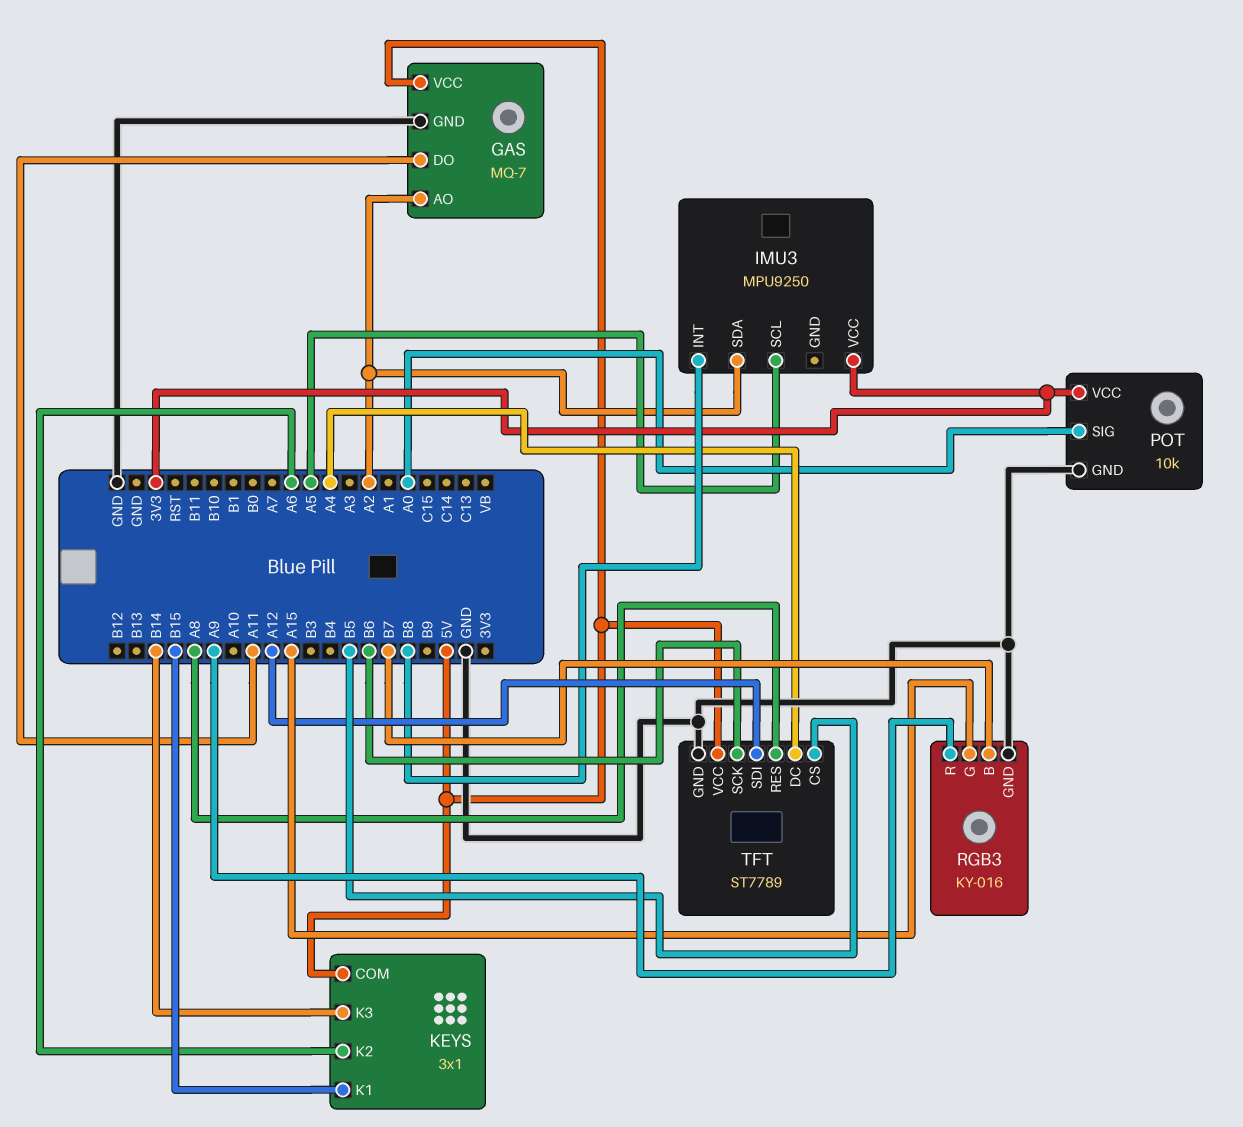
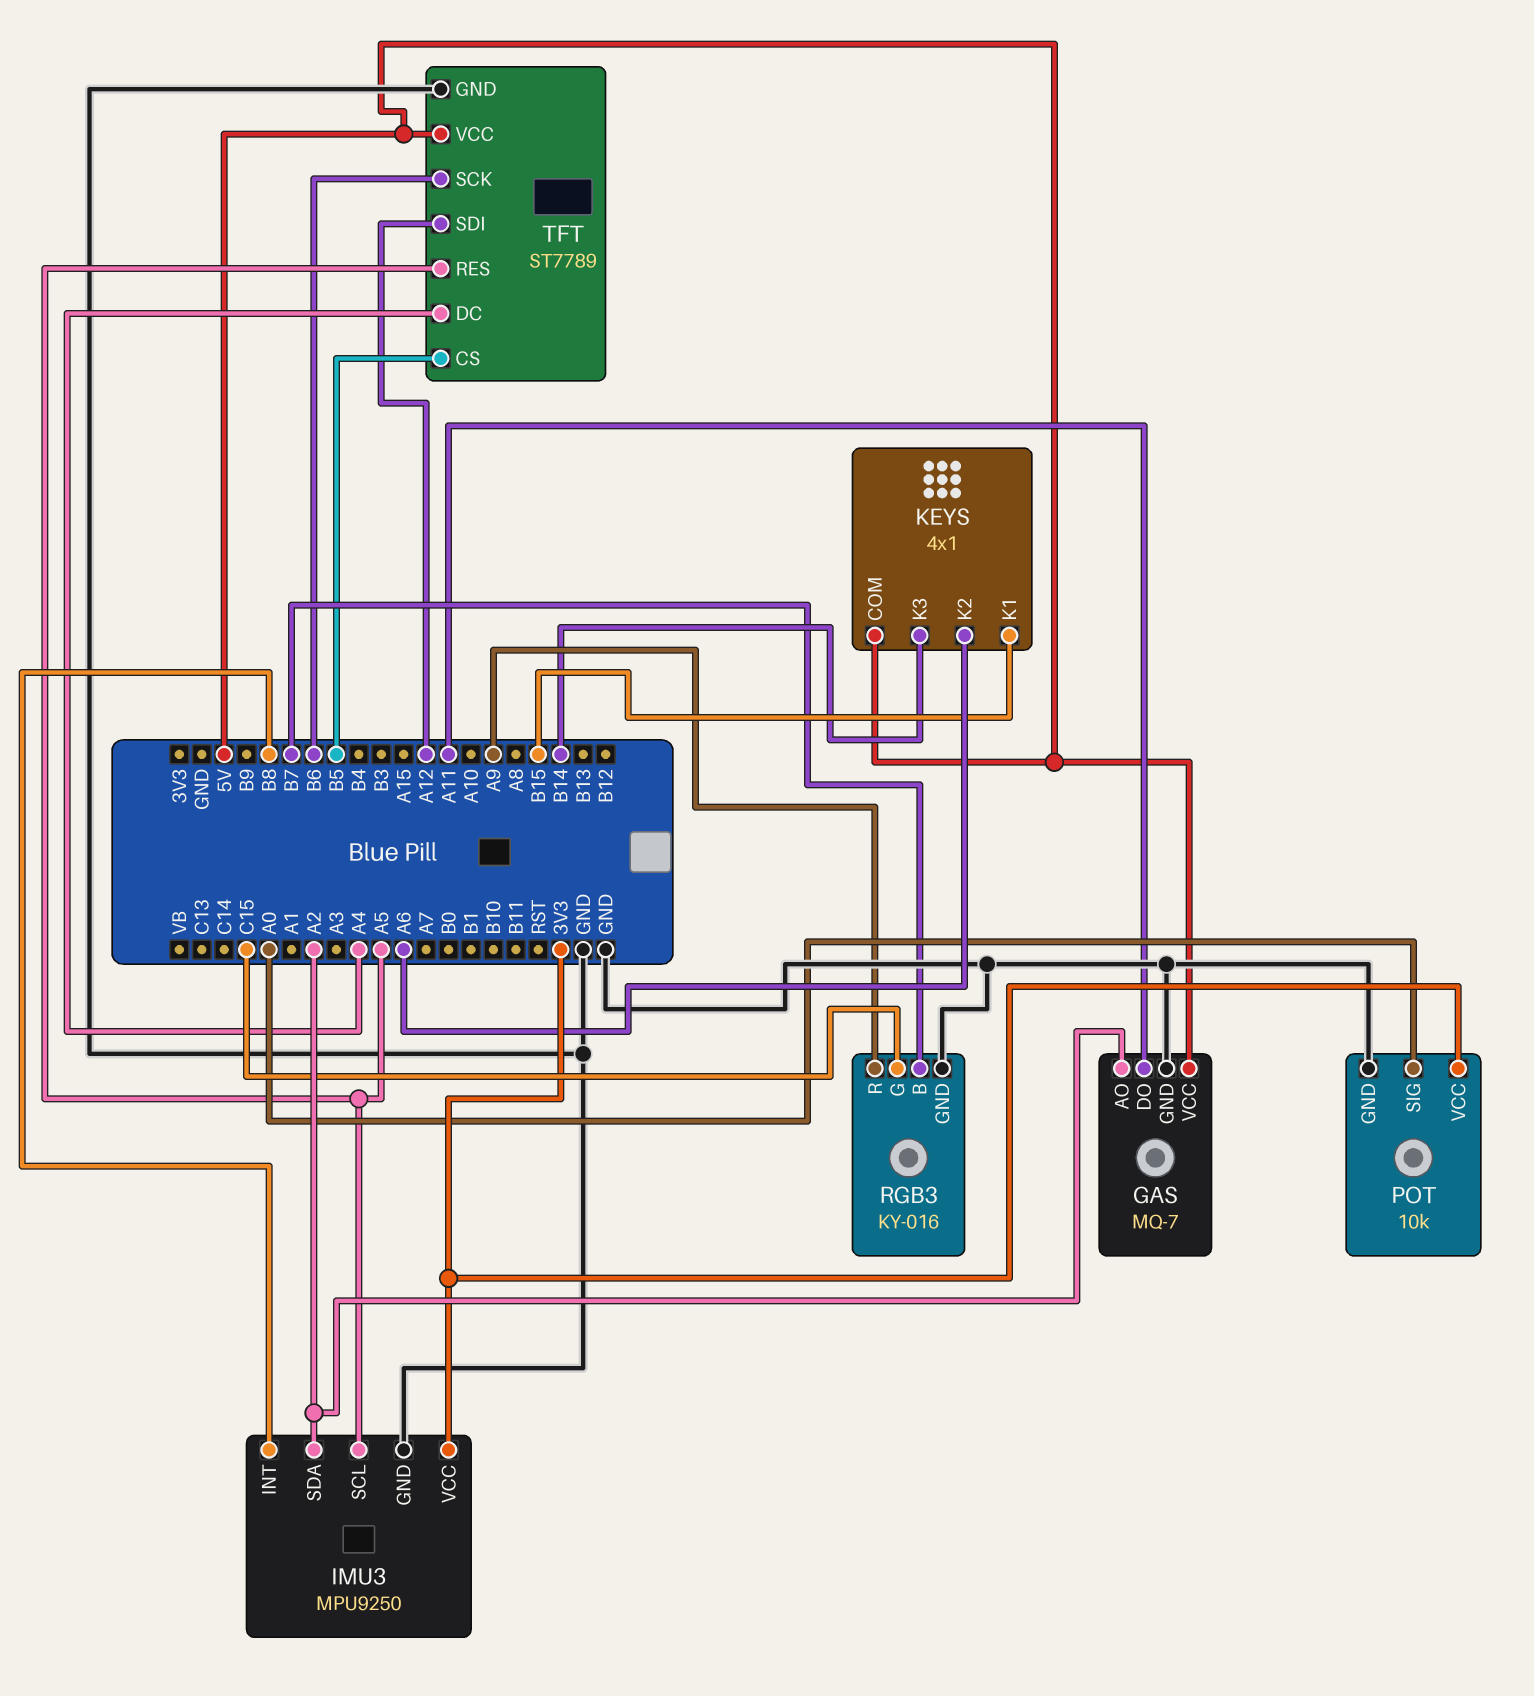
IMU3 pin GND: none -> GND
KEYS: 3x1 -> 4x1
RGB3 pin G: A15 -> C15
TFT pin RES: A8 -> A5

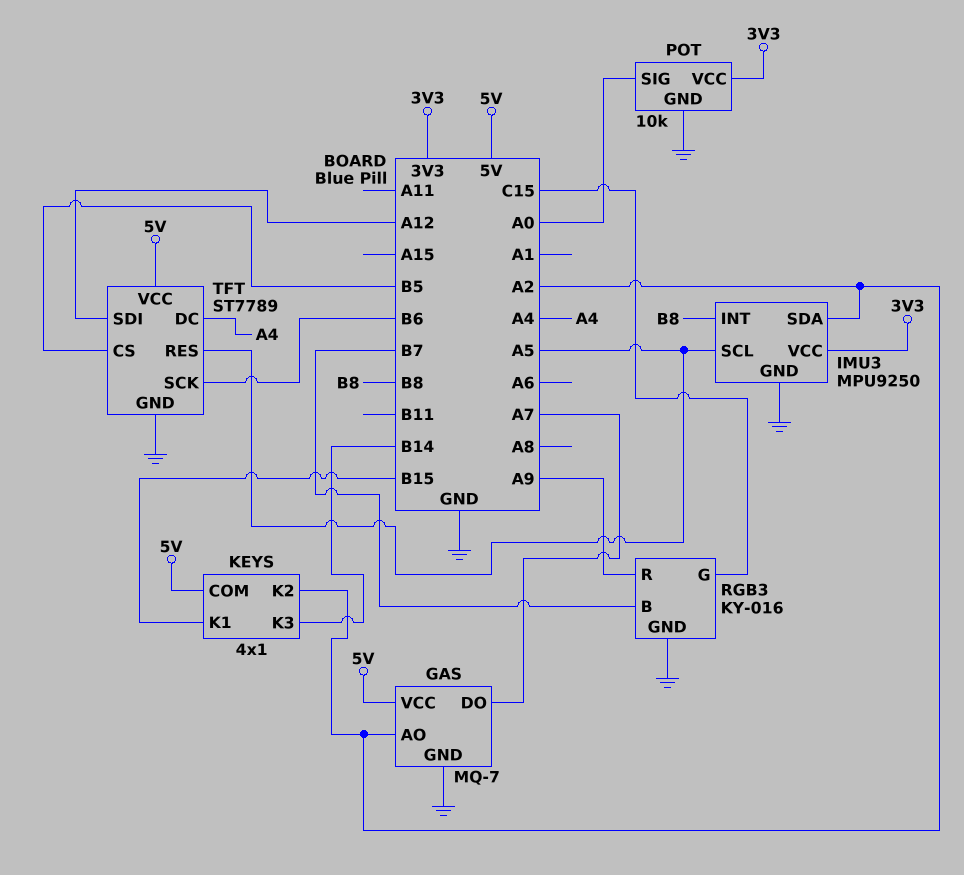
GAS pin DO: A11 -> A7
KEYS pin K2: A6 -> A2

